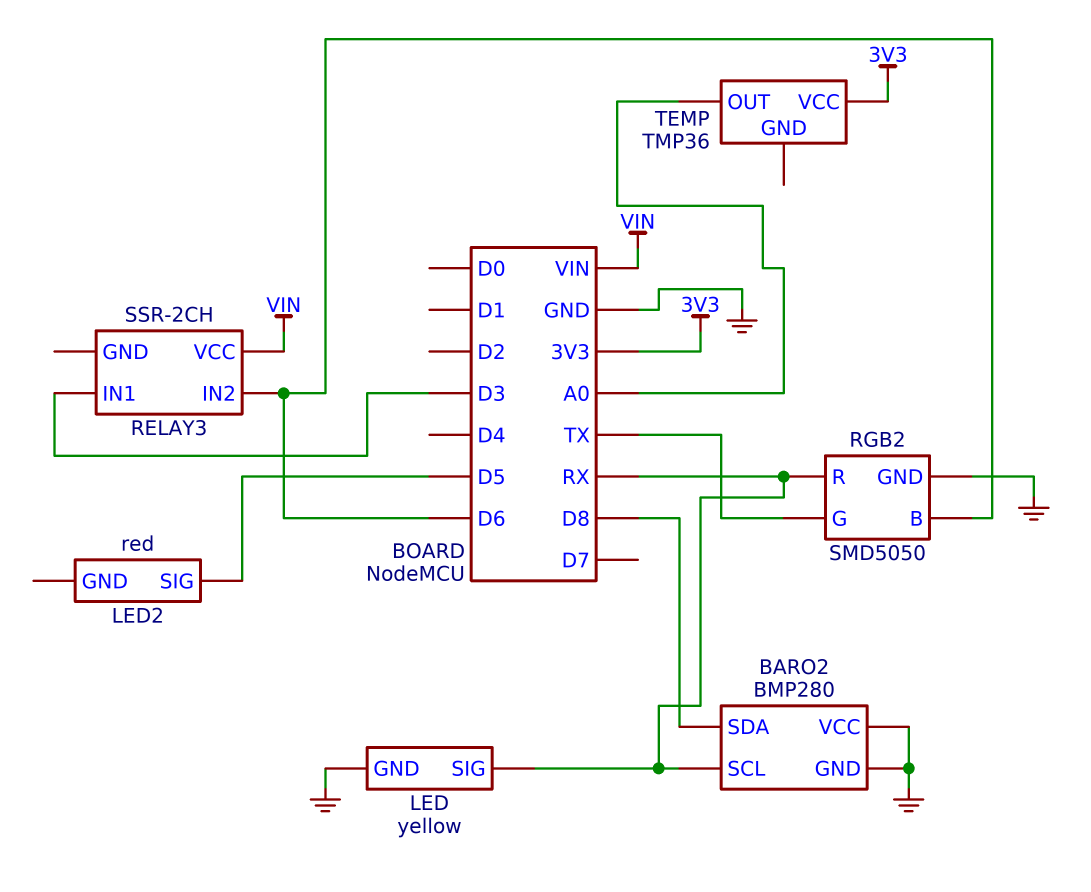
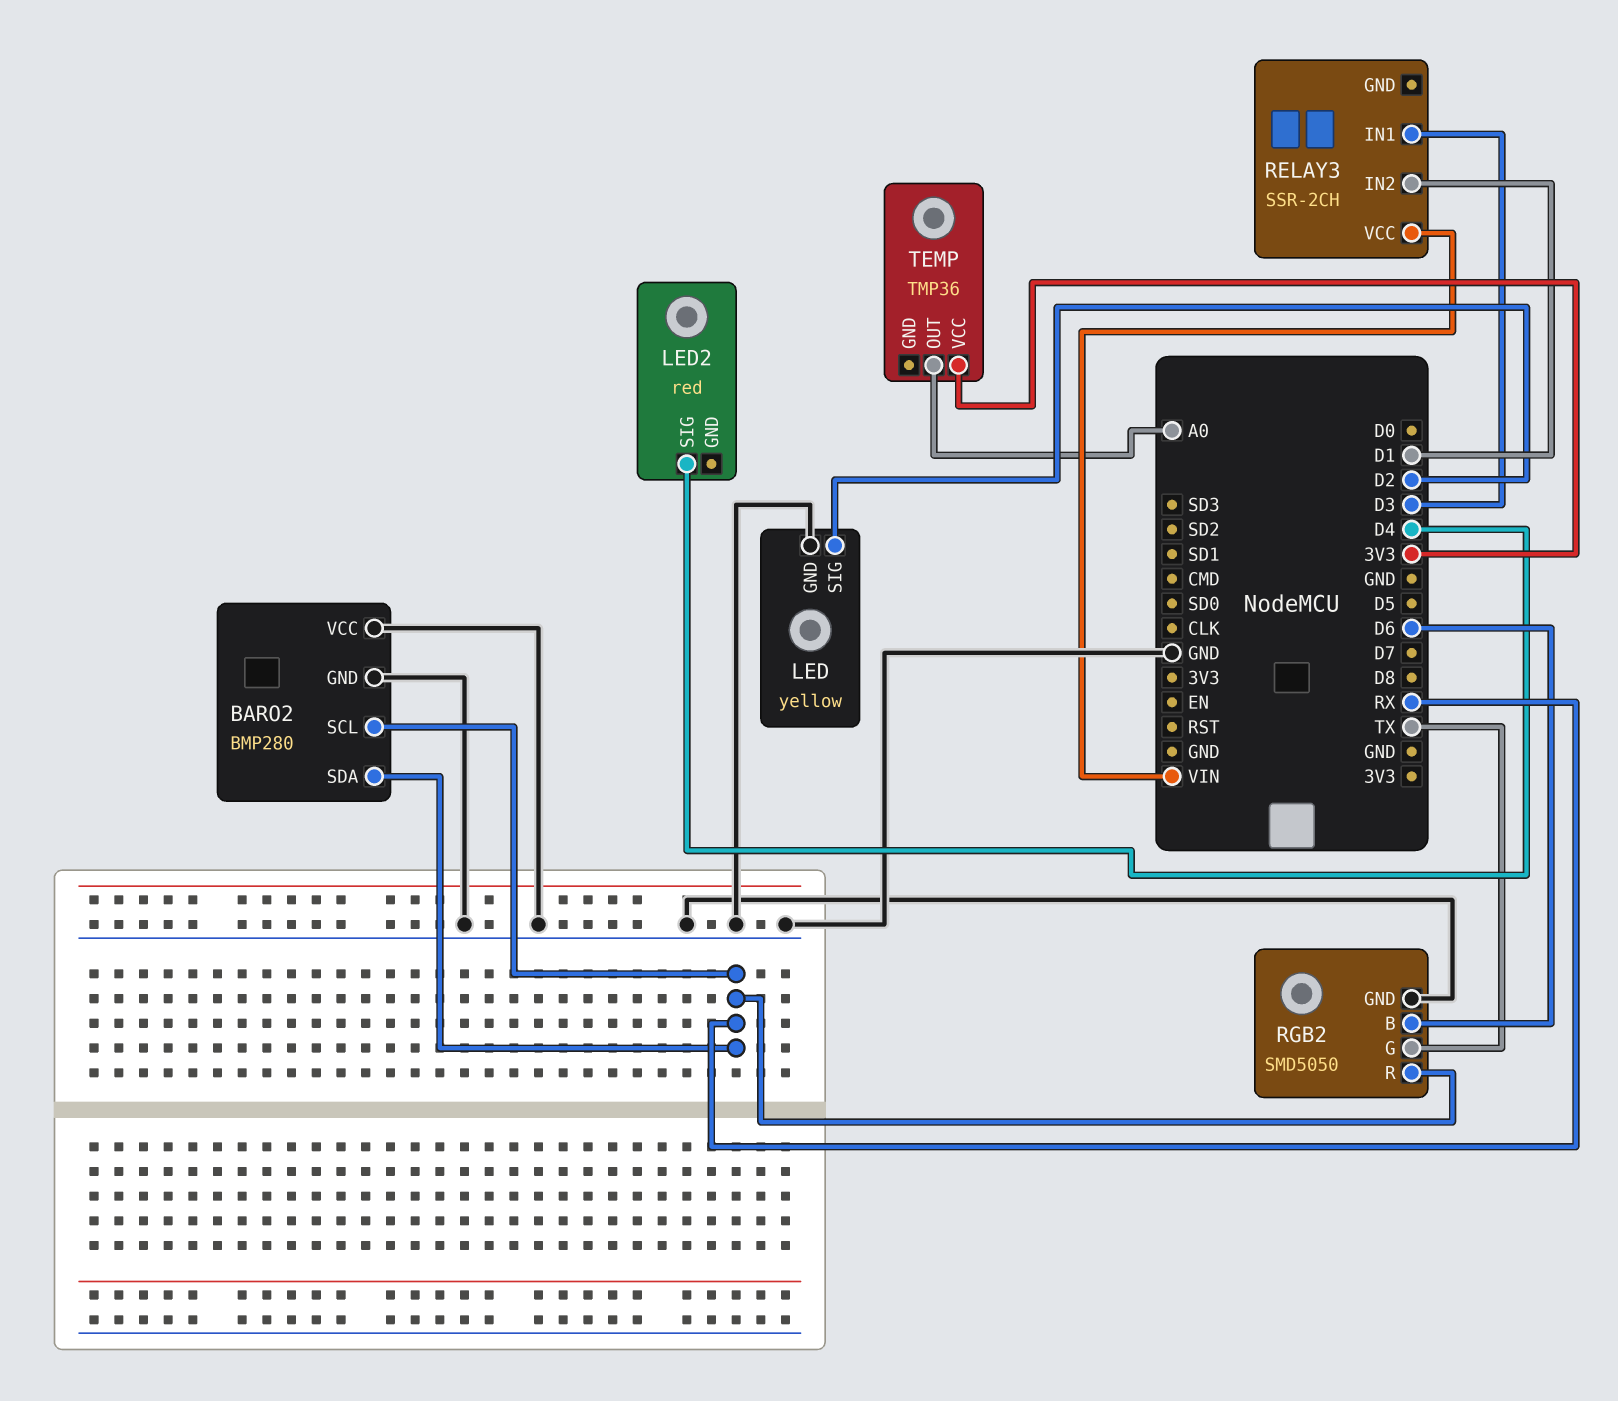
BARO2 pin SDA: D8 -> RX
LED pin SIG: RX -> D2
LED2 pin SIG: D5 -> D4
RELAY3 pin IN2: D6 -> D1

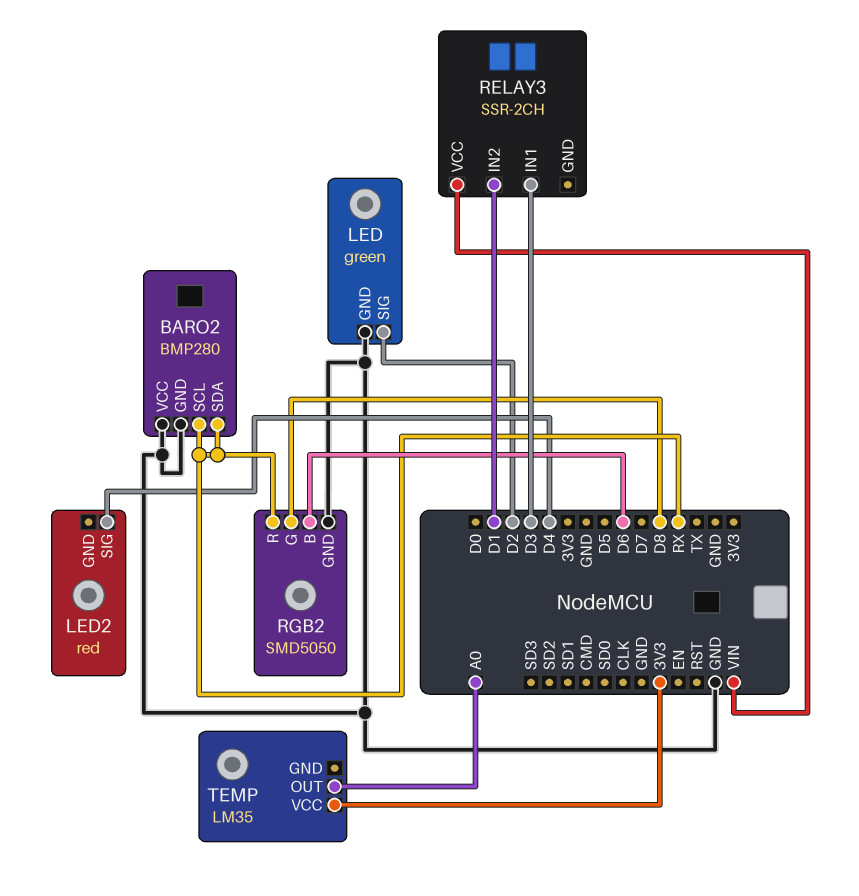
LED: yellow -> green
RGB2 pin G: TX -> D8
TEMP: TMP36 -> LM35

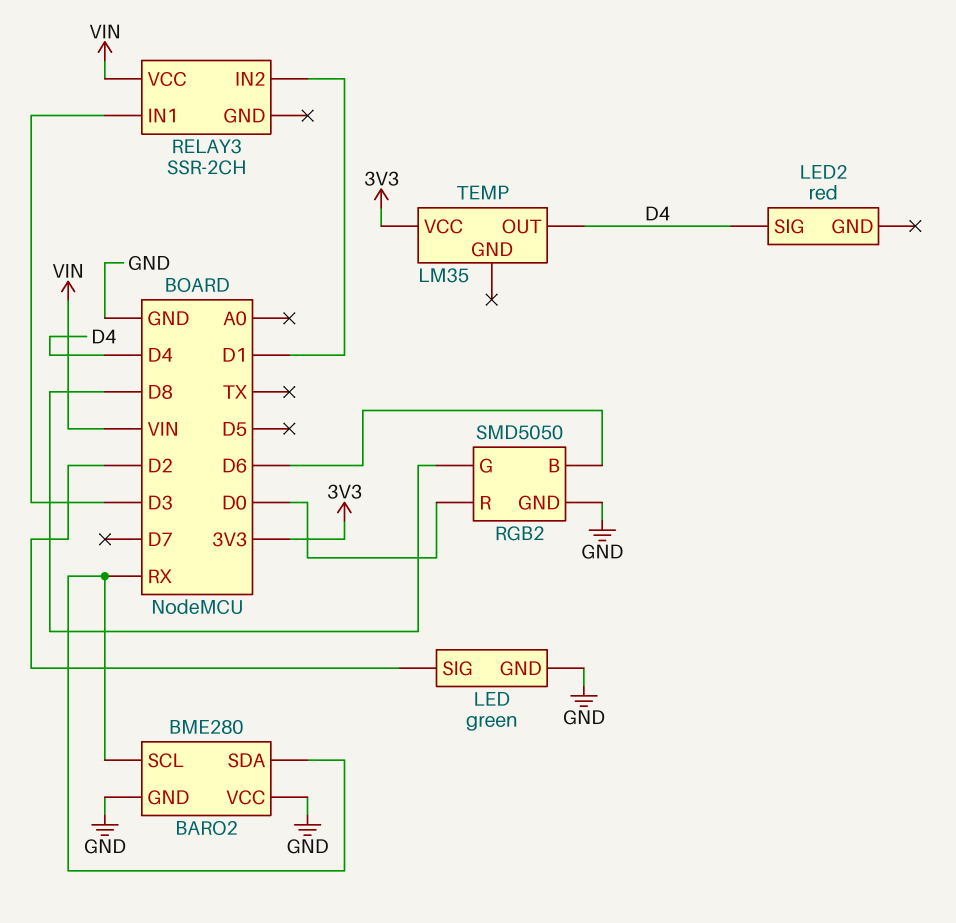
BARO2: BMP280 -> BME280
RGB2 pin R: RX -> D0
TEMP pin OUT: A0 -> D4

